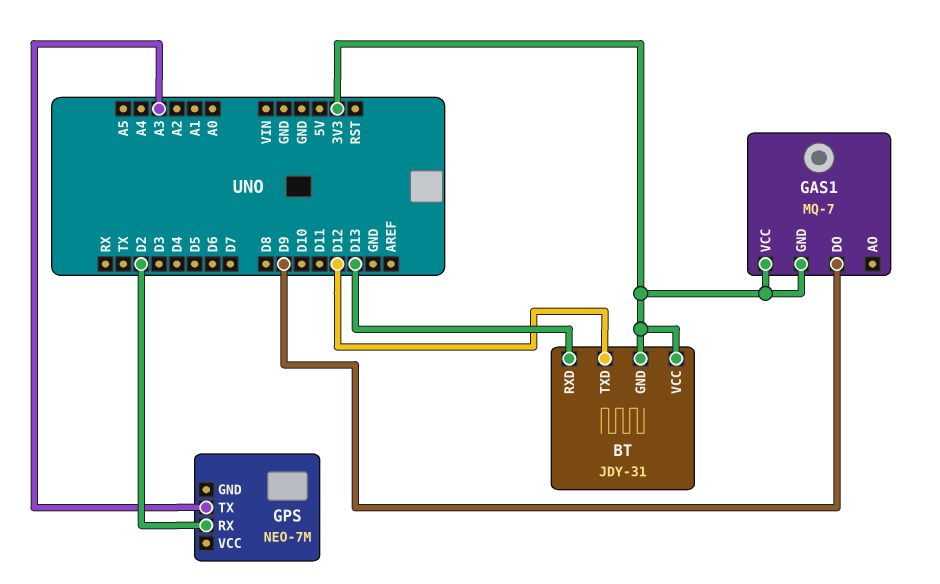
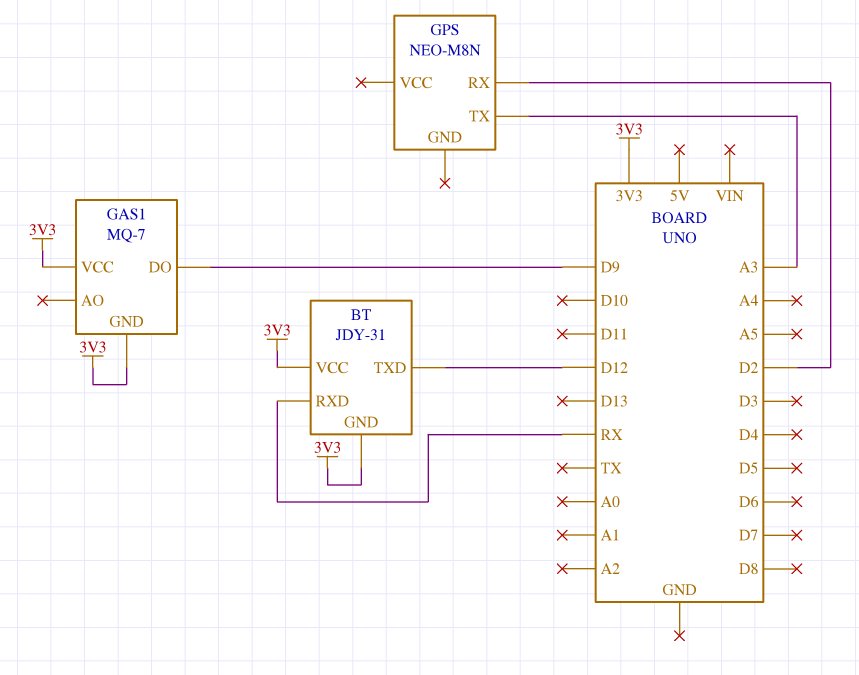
BT pin RXD: D13 -> RX
GPS: NEO-7M -> NEO-M8N

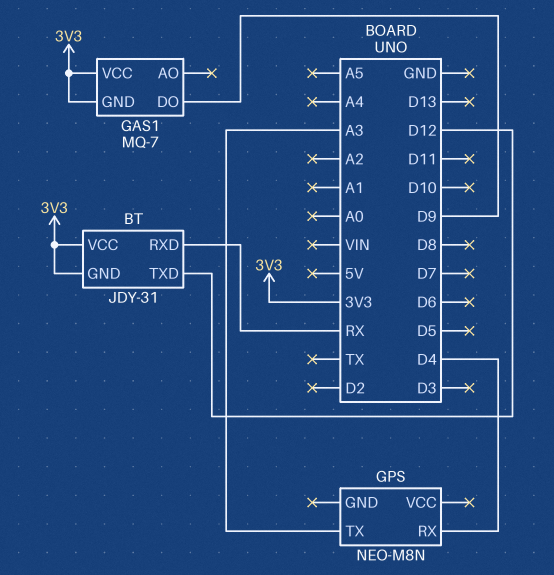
GPS pin RX: D2 -> D4

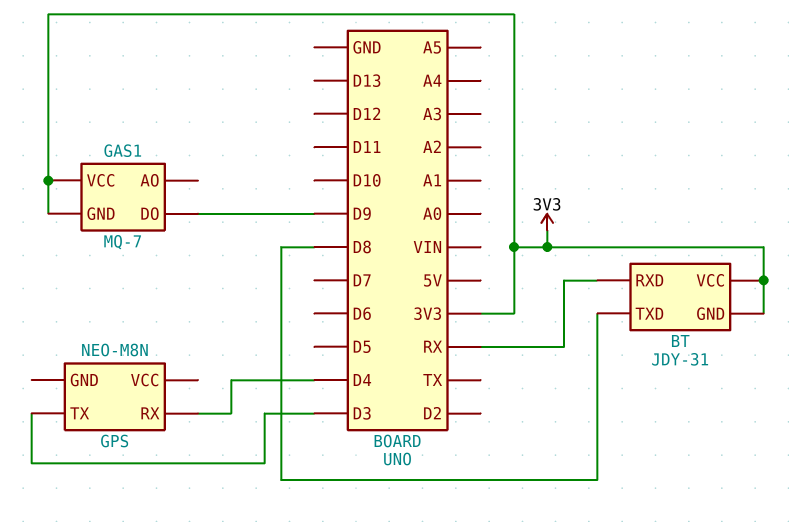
BT pin TXD: D12 -> D8
GPS pin TX: A3 -> D3

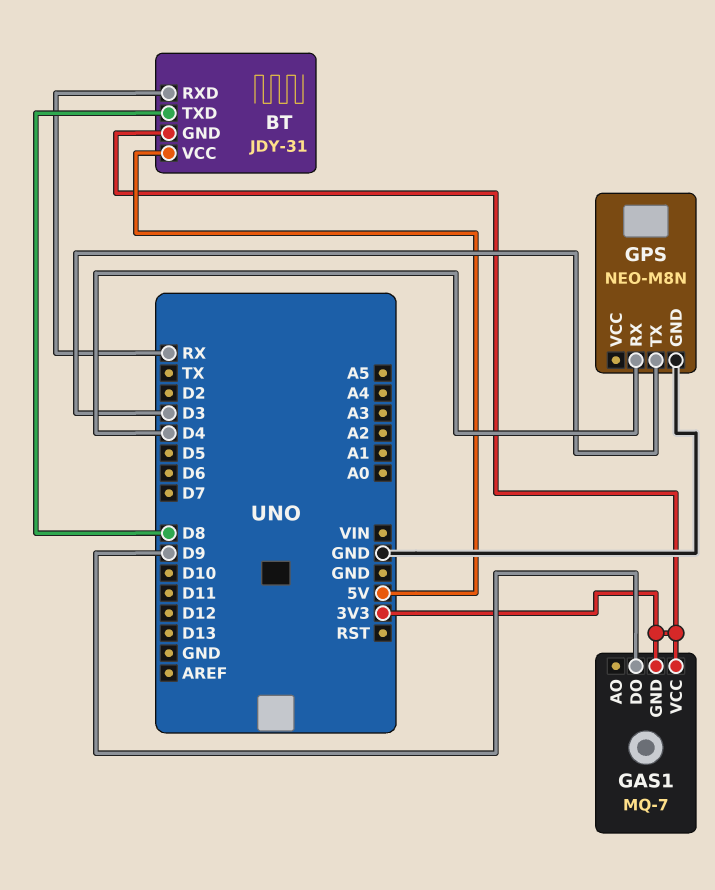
BT pin VCC: 3V3 -> 5V
GPS pin GND: none -> GND

